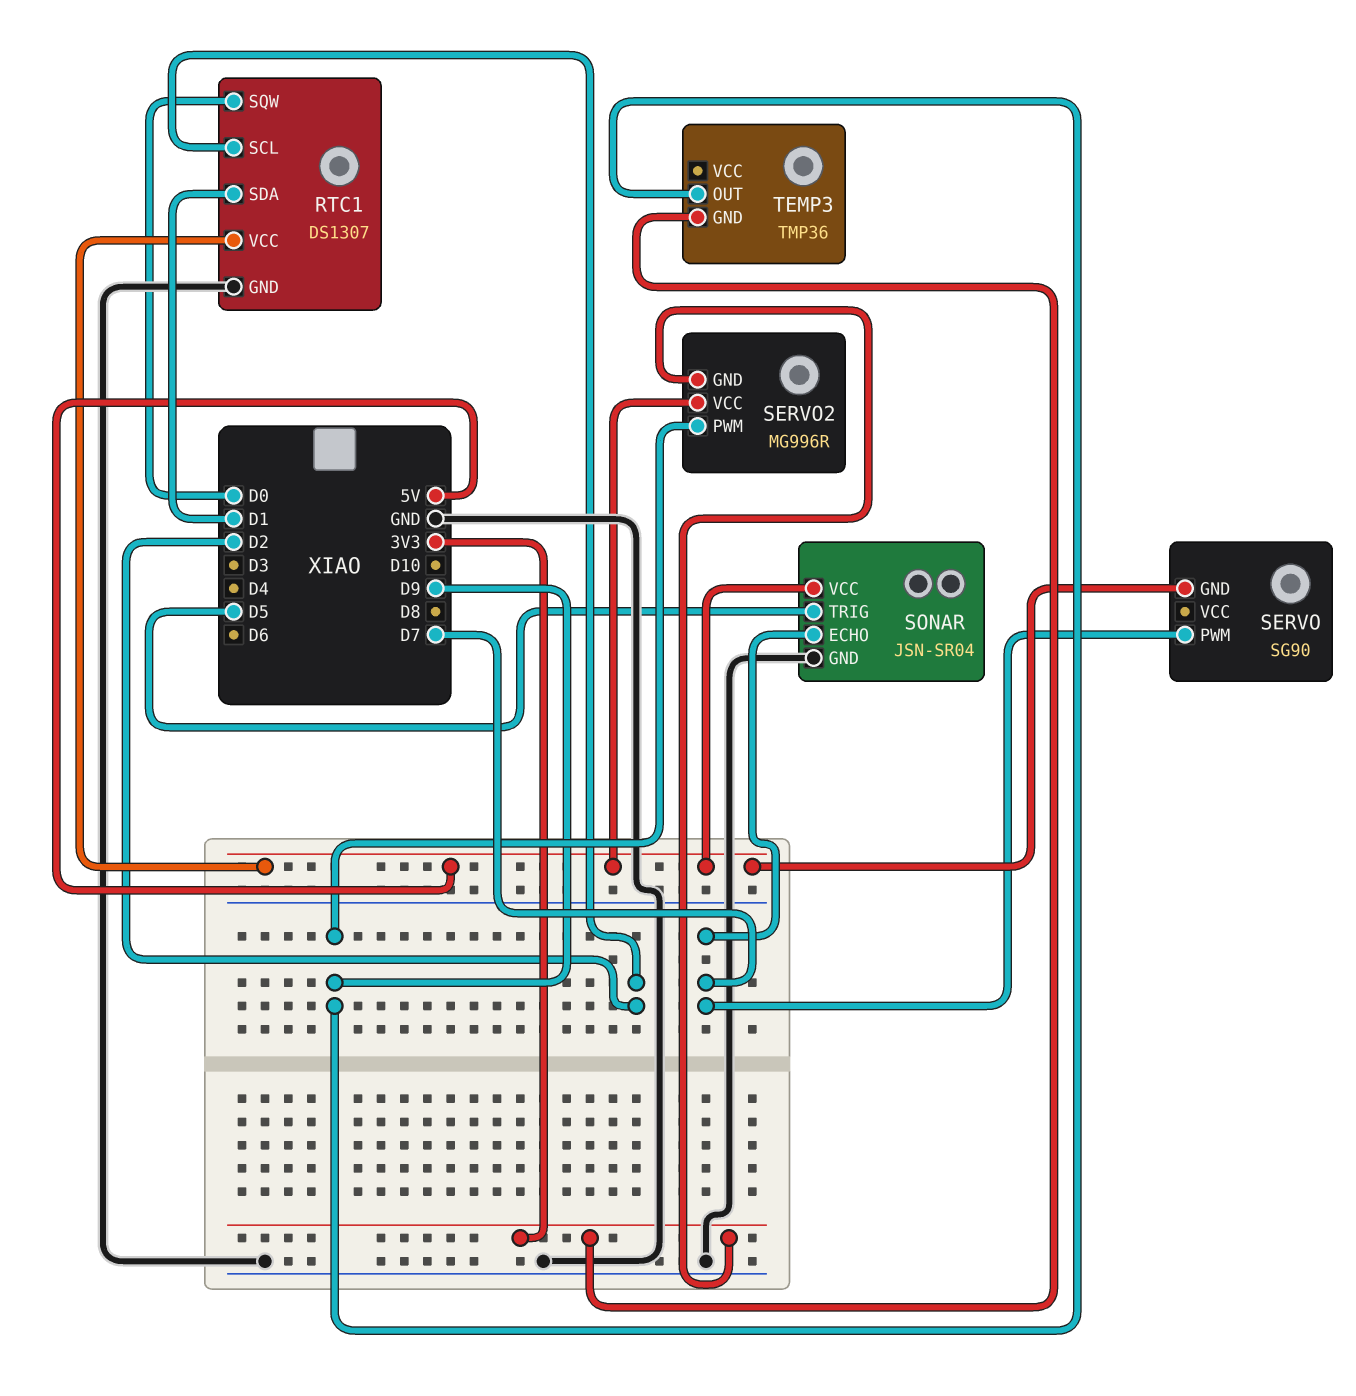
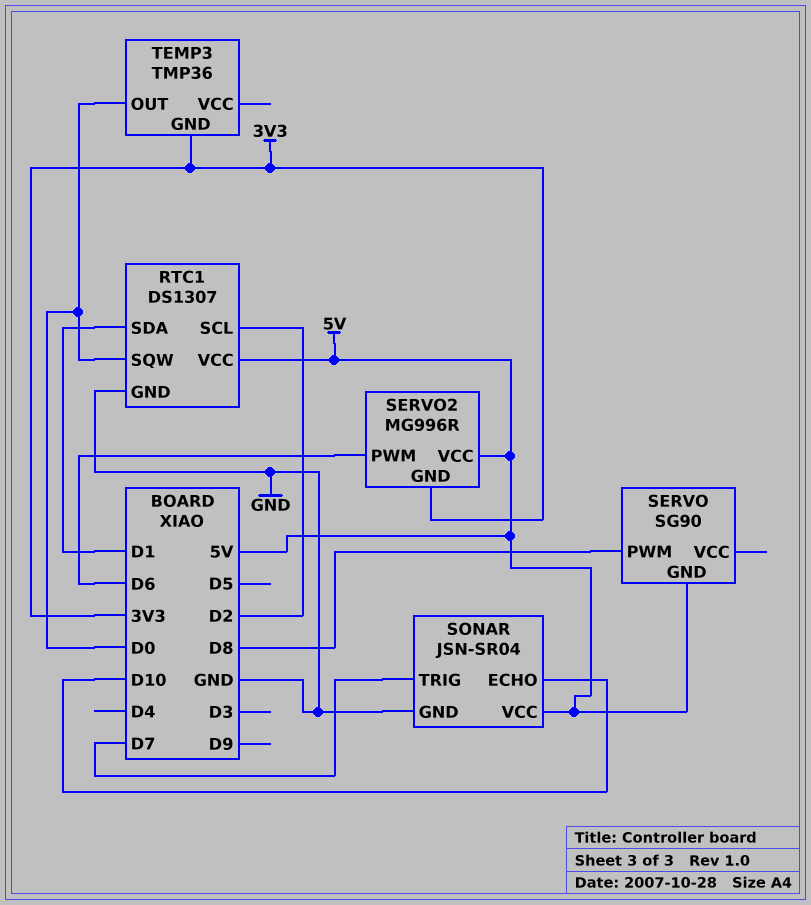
SERVO pin PWM: D7 -> D8
SERVO2 pin PWM: D9 -> D6
SONAR pin ECHO: D7 -> D10
SONAR pin TRIG: D5 -> D7
TEMP3 pin OUT: D9 -> D0

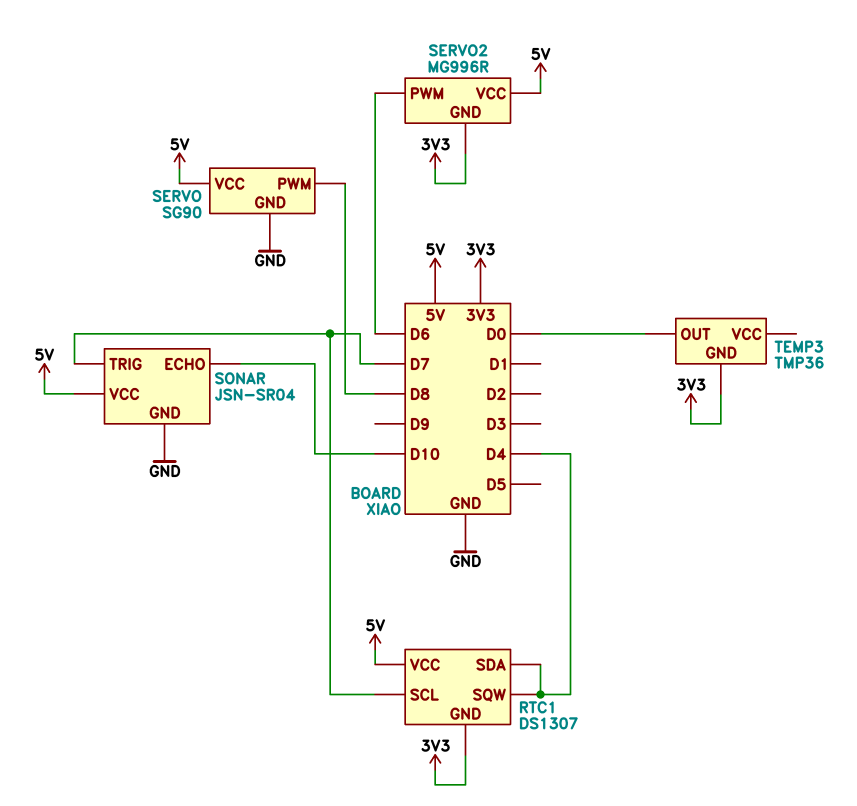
RTC1 pin GND: GND -> 3V3
RTC1 pin SCL: D2 -> D7
RTC1 pin SDA: D1 -> D4
RTC1 pin SQW: D0 -> D4
SERVO pin GND: 5V -> GND
SERVO pin VCC: none -> 5V

